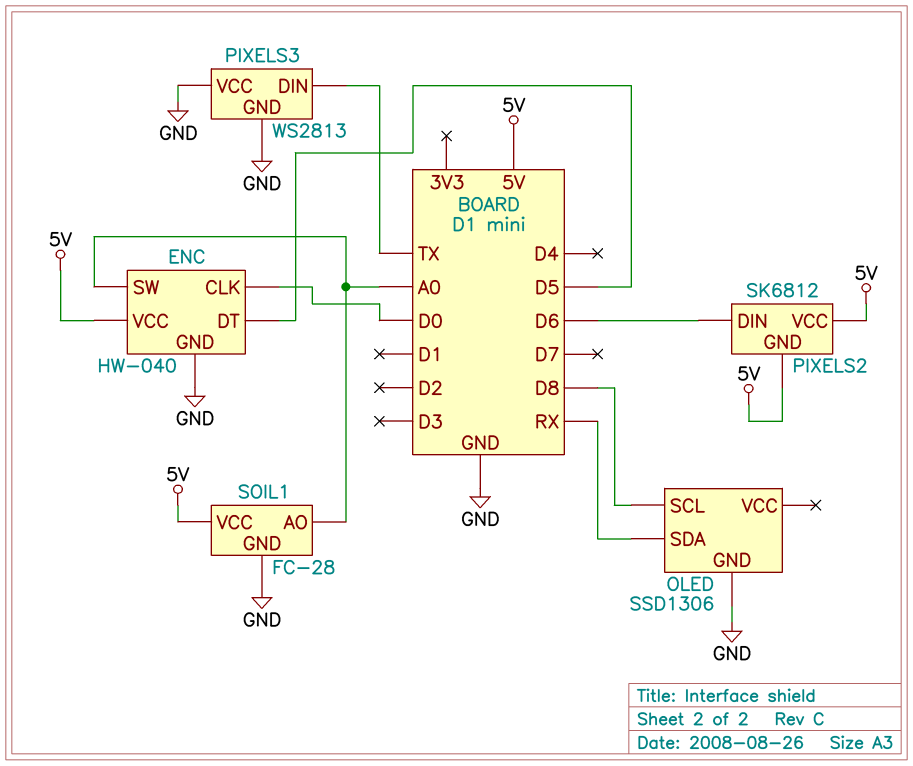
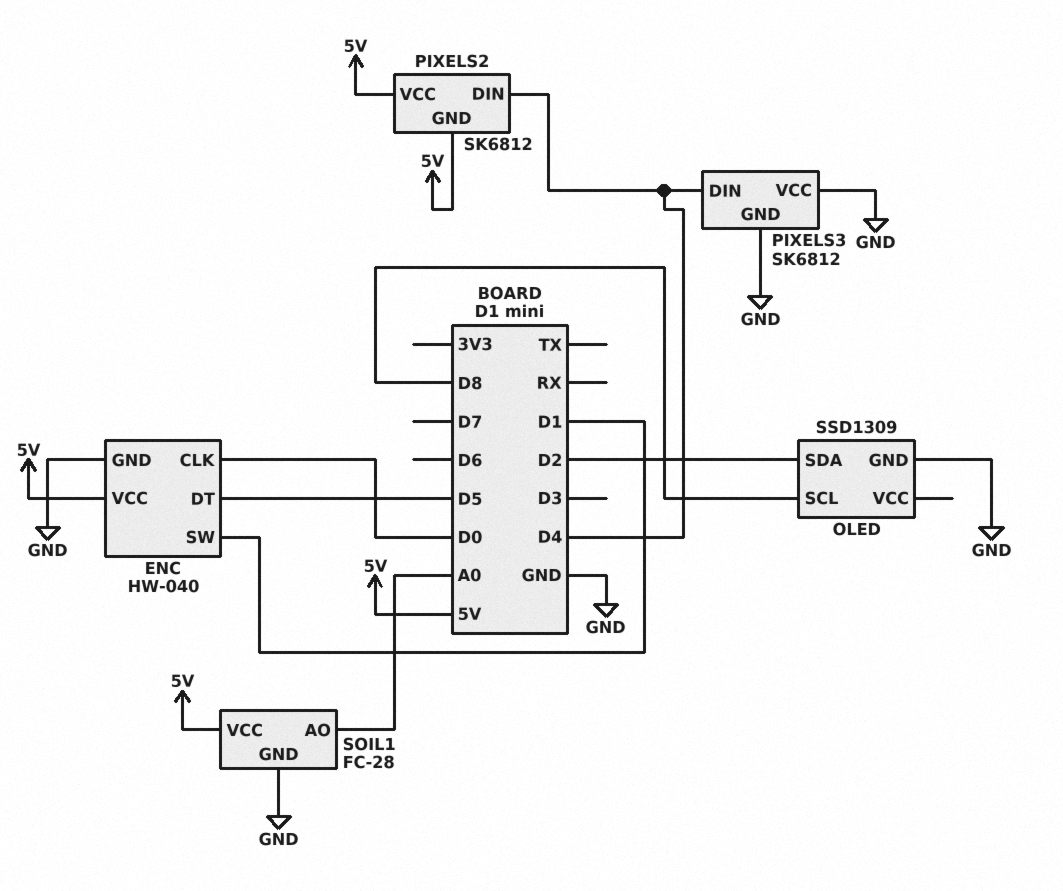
ENC pin SW: A0 -> D1
OLED: SSD1306 -> SSD1309
OLED pin SDA: RX -> D2
PIXELS2 pin DIN: D6 -> D4
PIXELS3: WS2813 -> SK6812
PIXELS3 pin DIN: TX -> D4

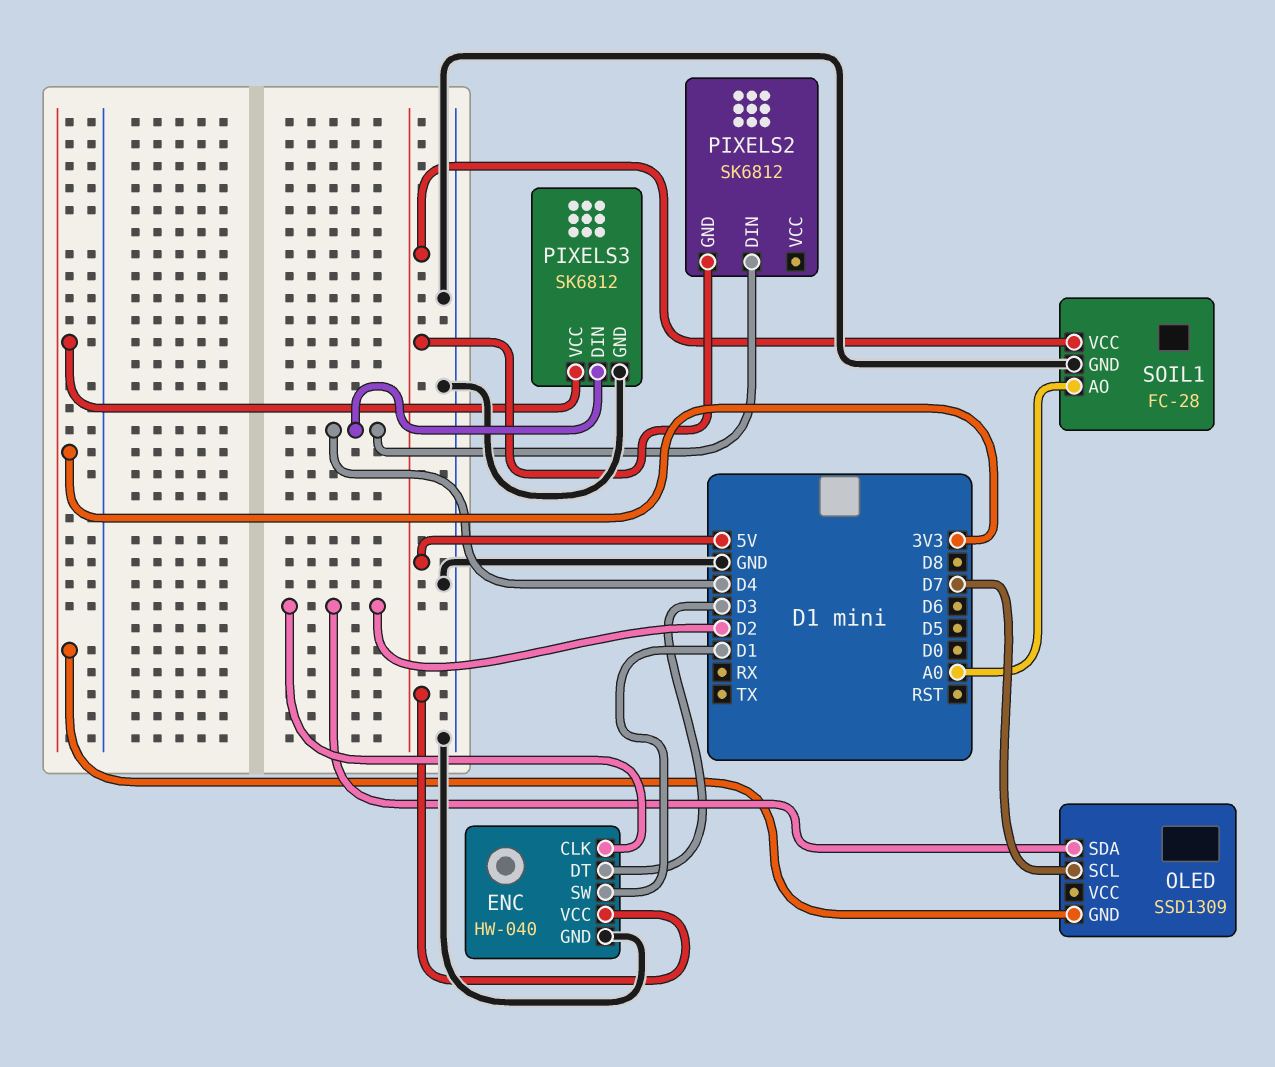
ENC pin CLK: D0 -> D2
ENC pin DT: D5 -> D3
OLED pin GND: GND -> 3V3
OLED pin SCL: D8 -> D7
PIXELS2 pin VCC: 5V -> none
PIXELS3 pin VCC: GND -> 3V3

